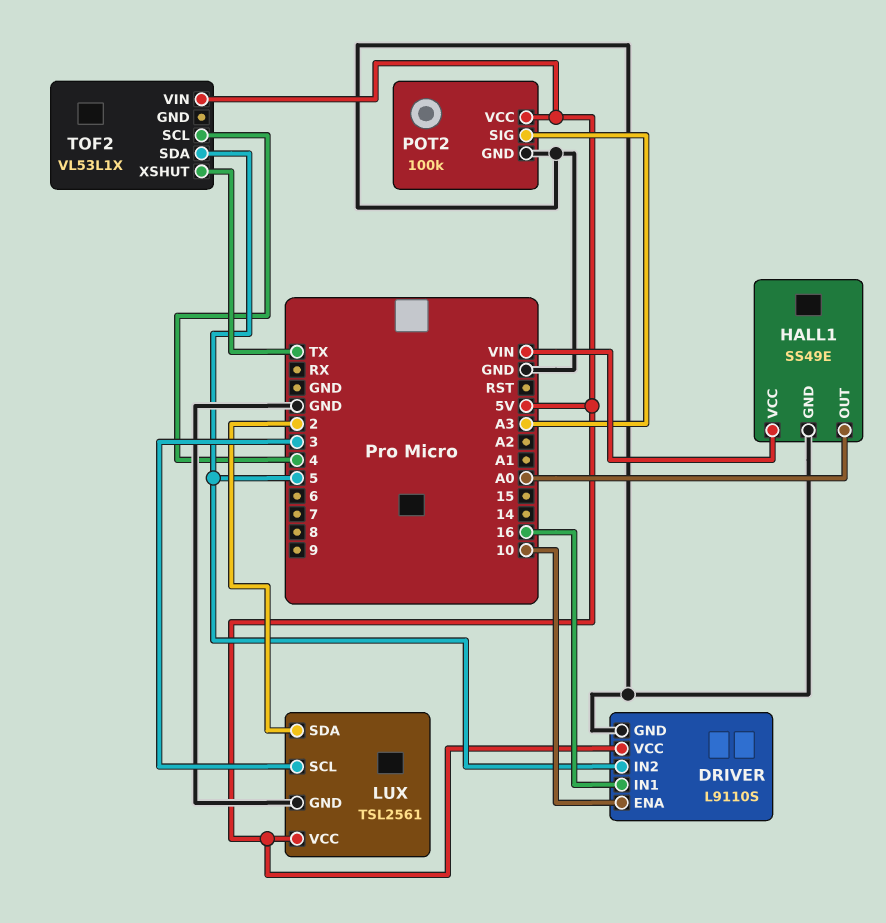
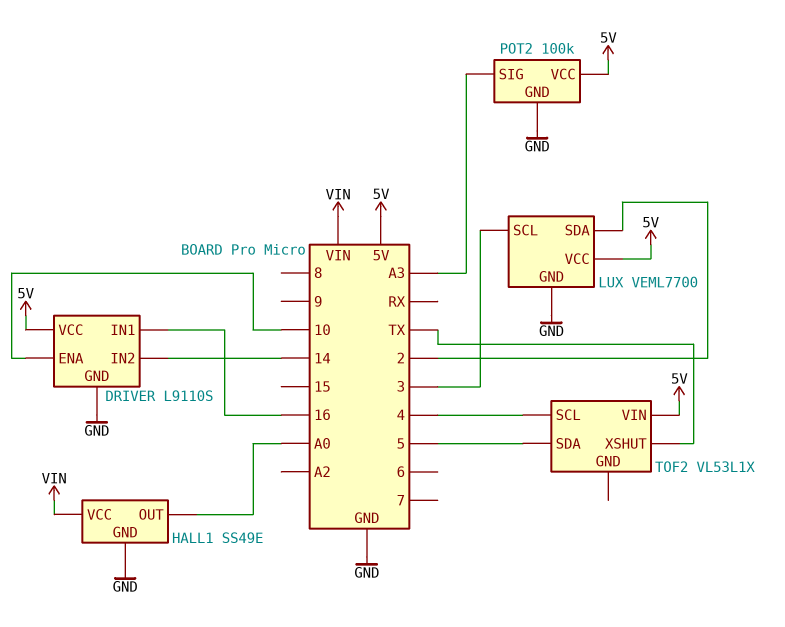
DRIVER pin IN2: 5 -> 14
LUX: TSL2561 -> VEML7700

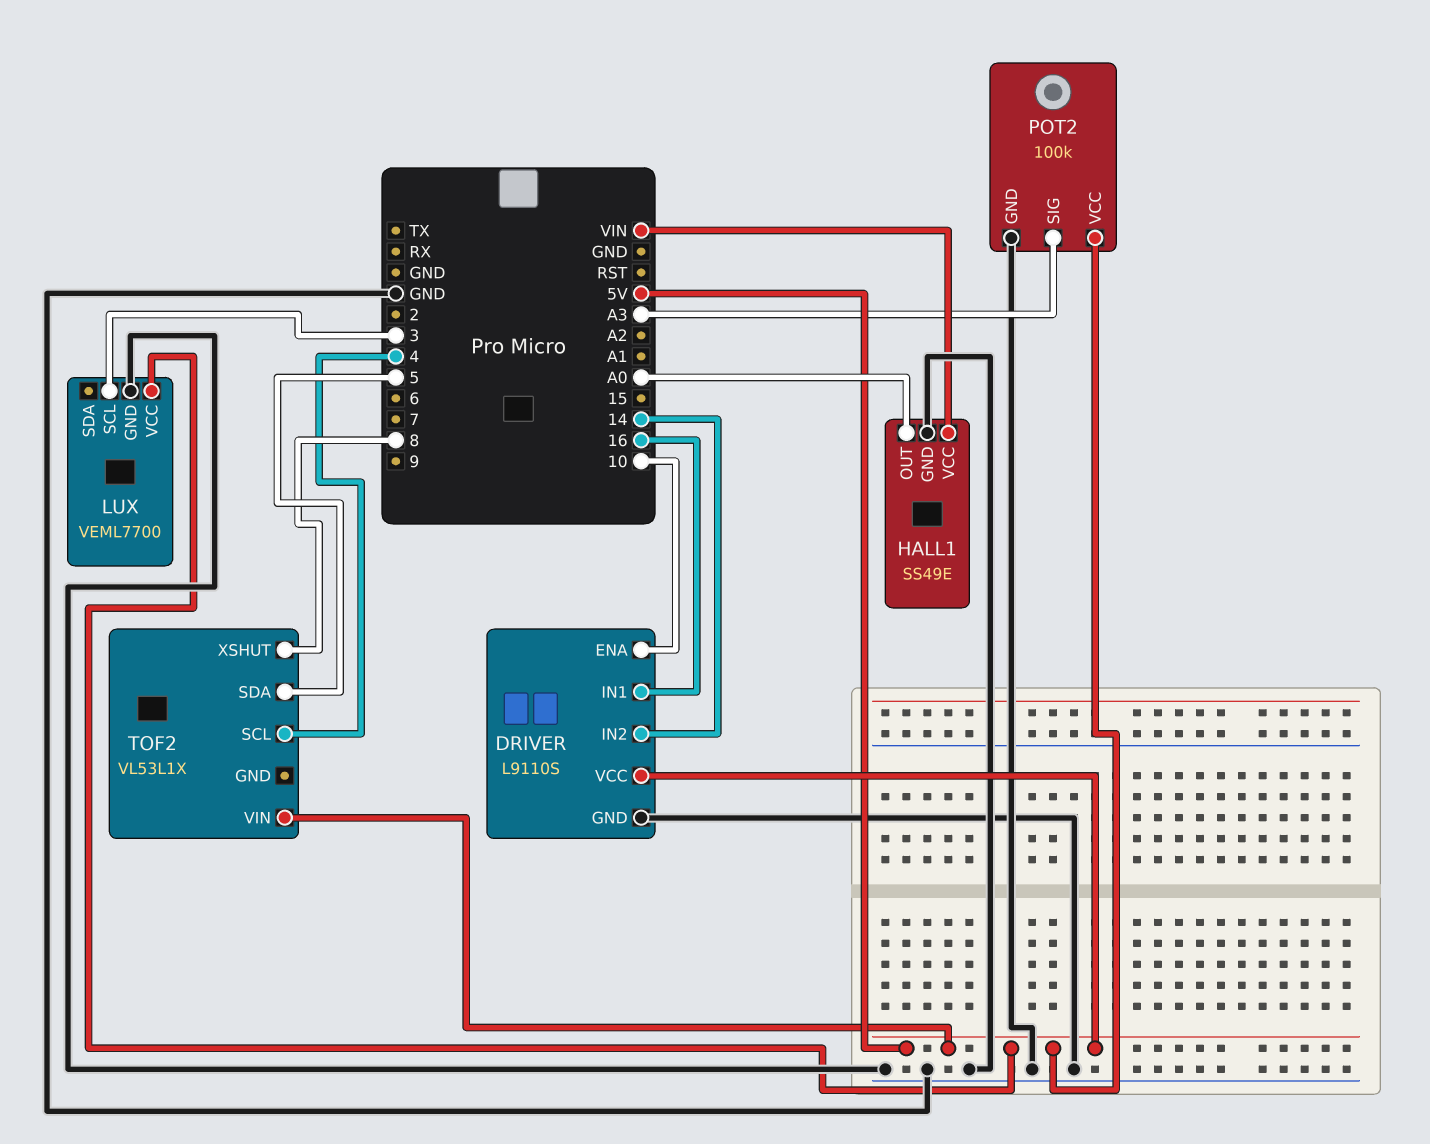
LUX pin SDA: 2 -> none
TOF2 pin XSHUT: TX -> 8

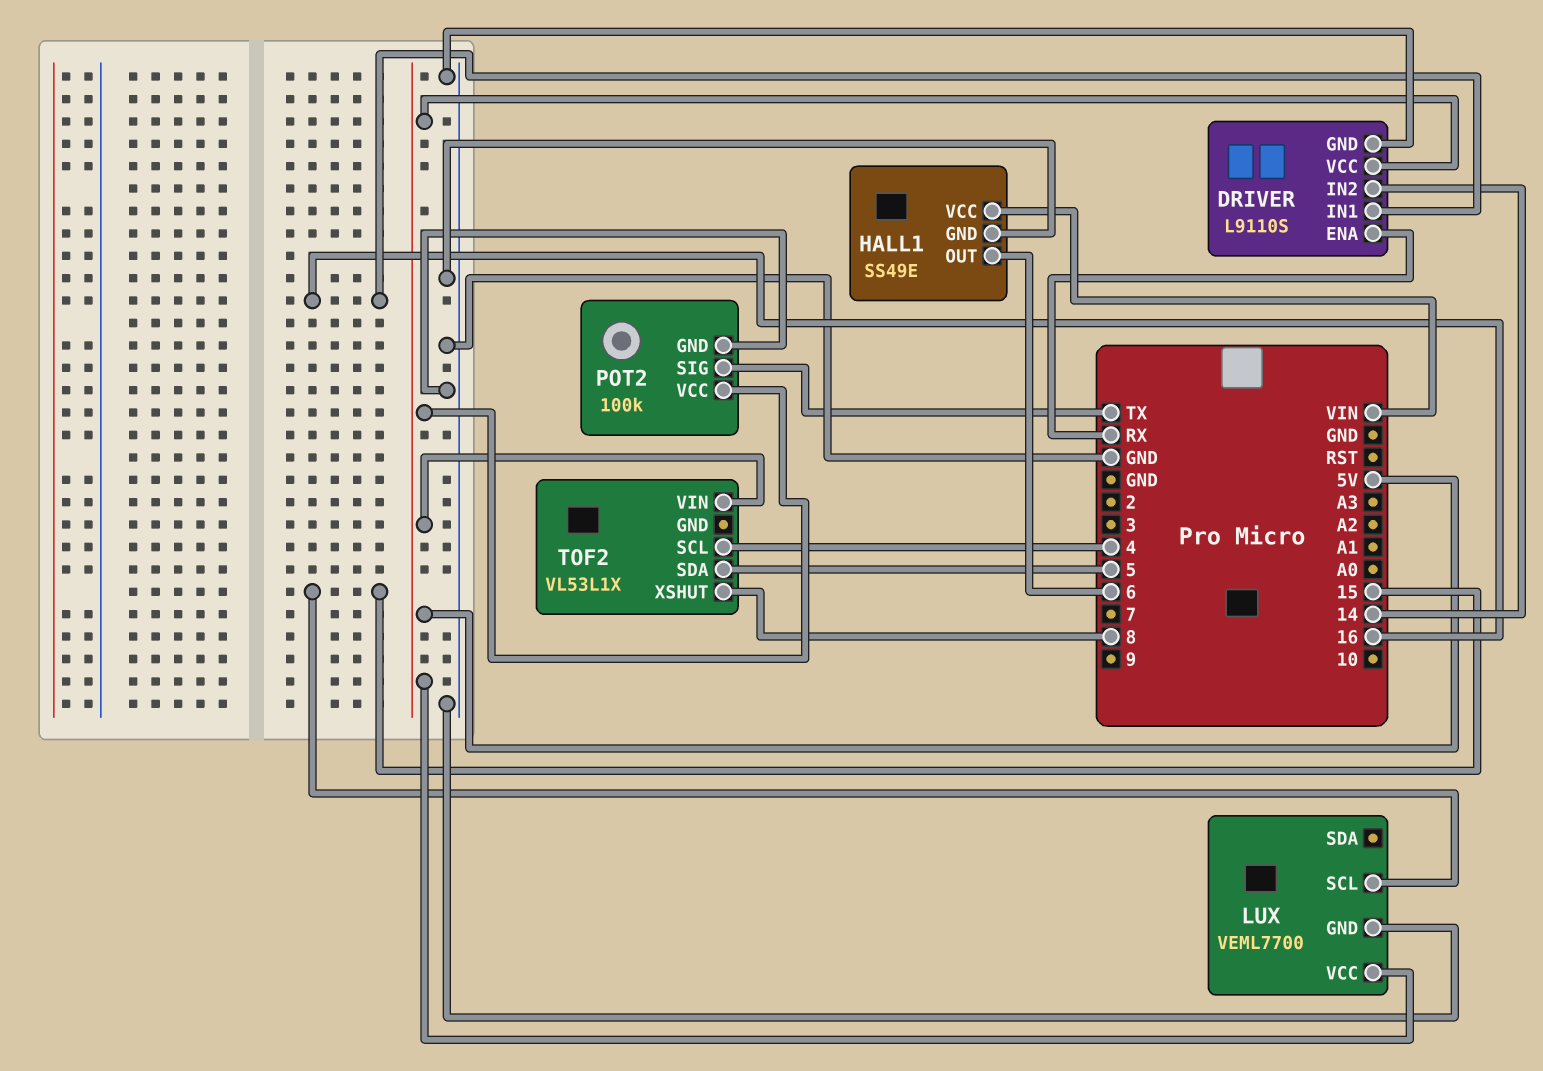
DRIVER pin ENA: 10 -> RX
HALL1 pin OUT: A0 -> 6
LUX pin SCL: 3 -> 15
POT2 pin SIG: A3 -> TX

